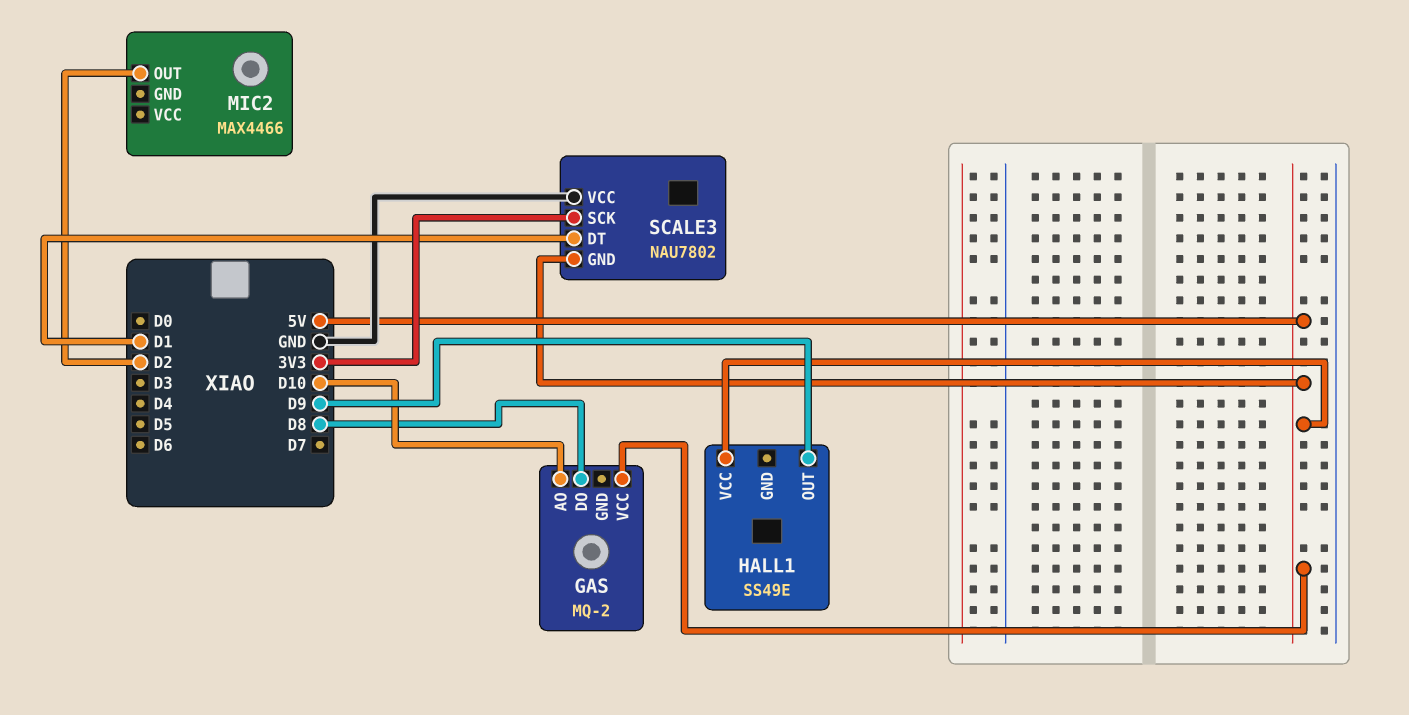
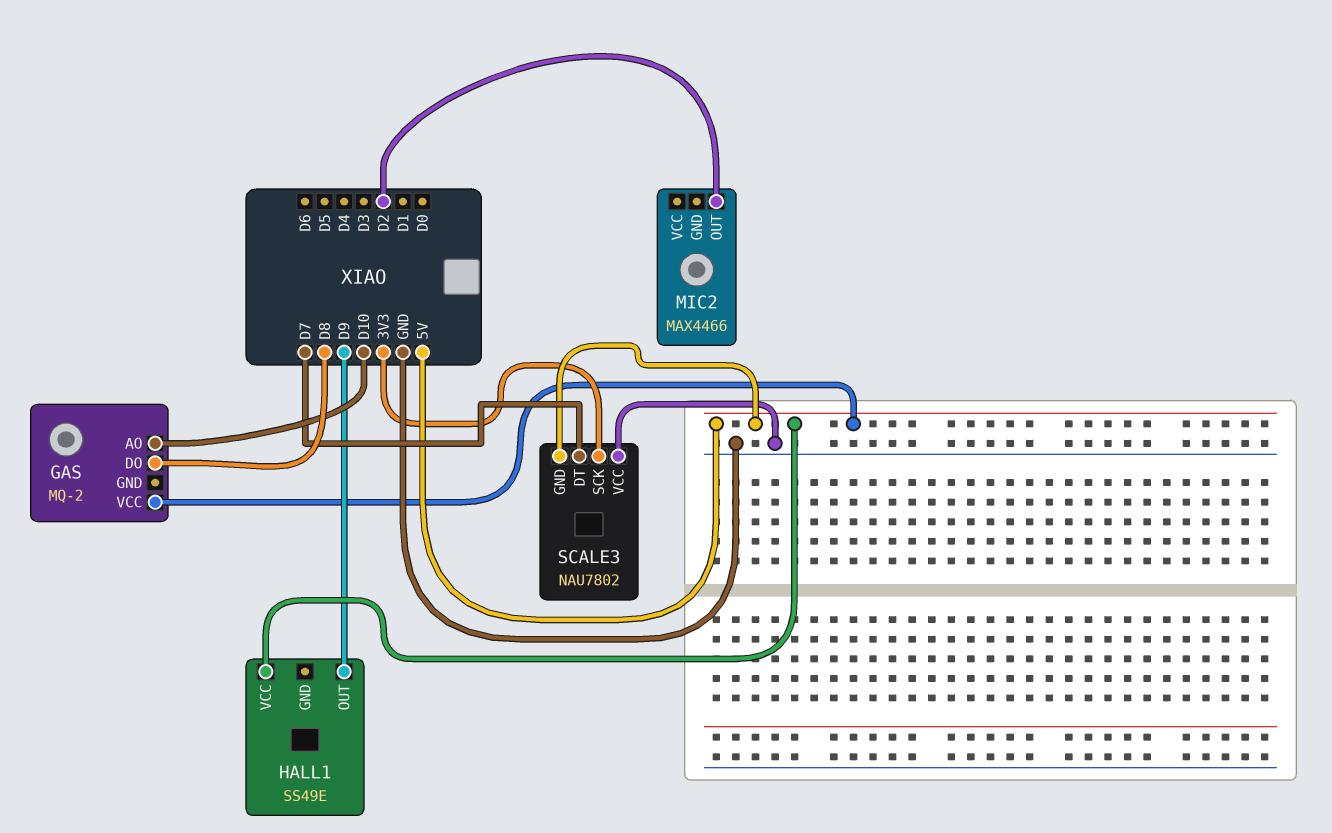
SCALE3 pin DT: D1 -> D7

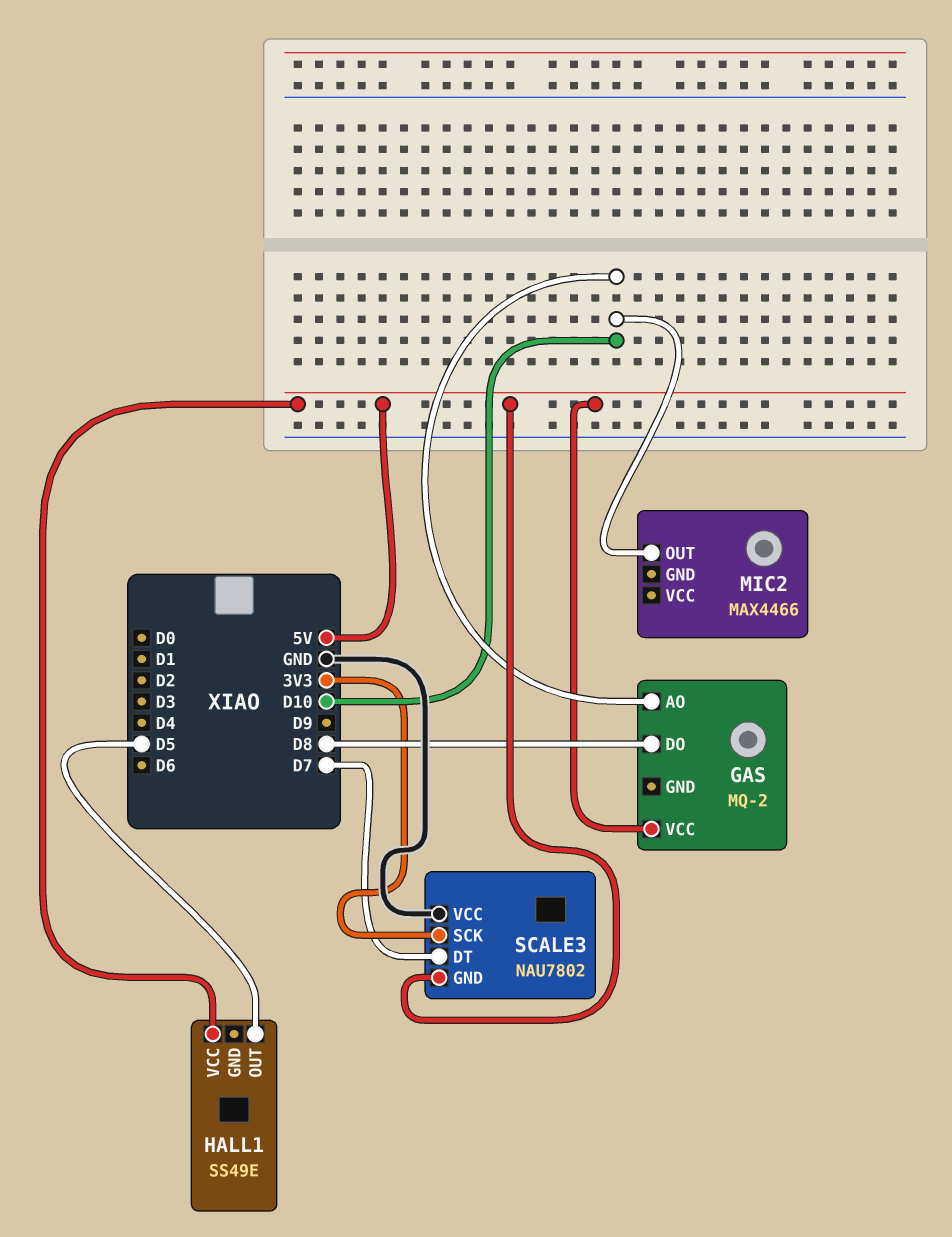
HALL1 pin OUT: D9 -> D5
MIC2 pin OUT: D2 -> D10

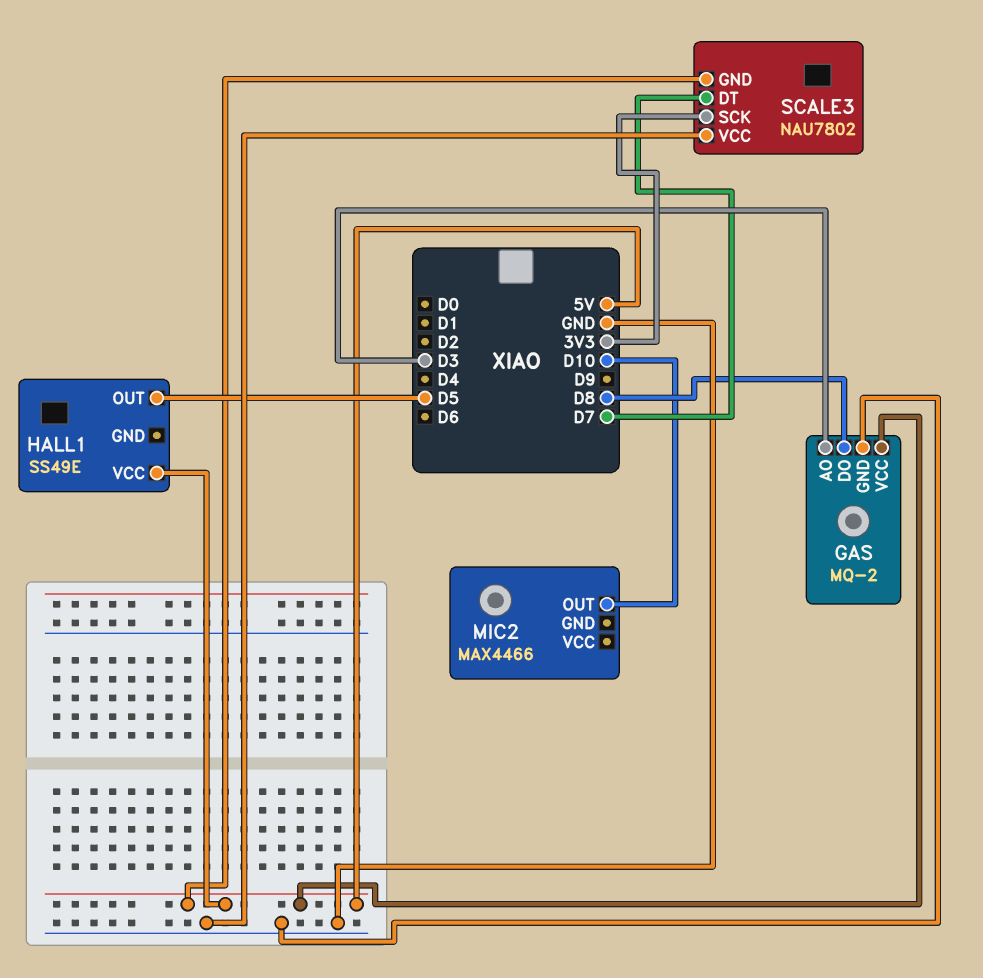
GAS pin AO: D10 -> D3
GAS pin GND: none -> GND

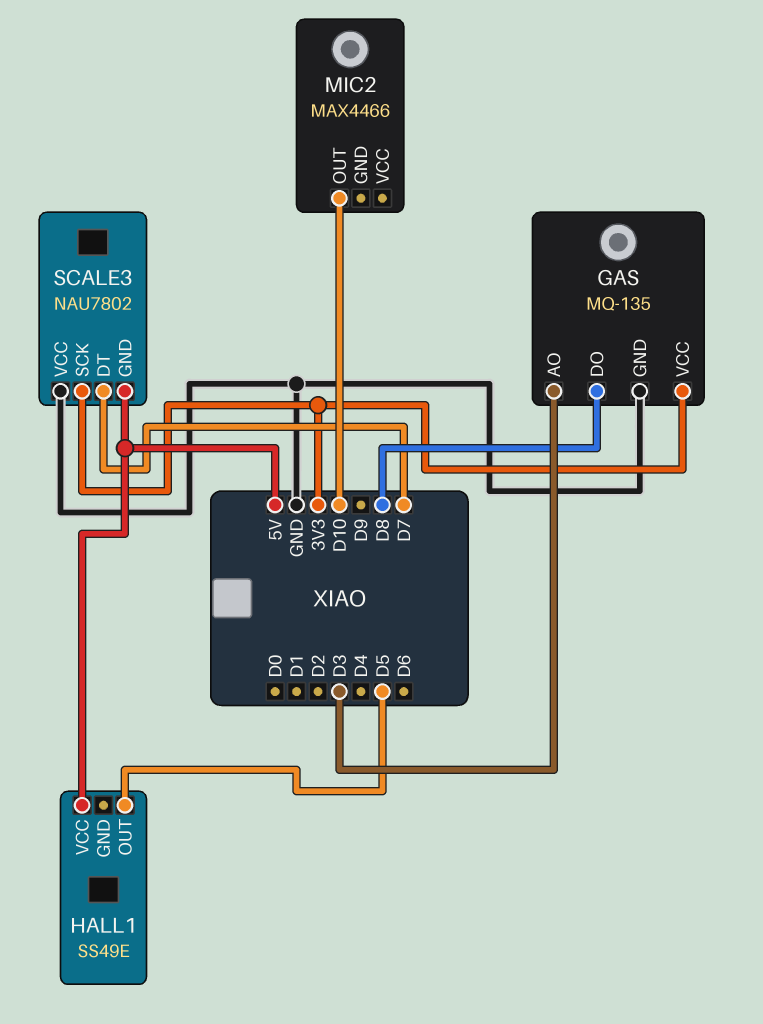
GAS: MQ-2 -> MQ-135
GAS pin VCC: 5V -> 3V3

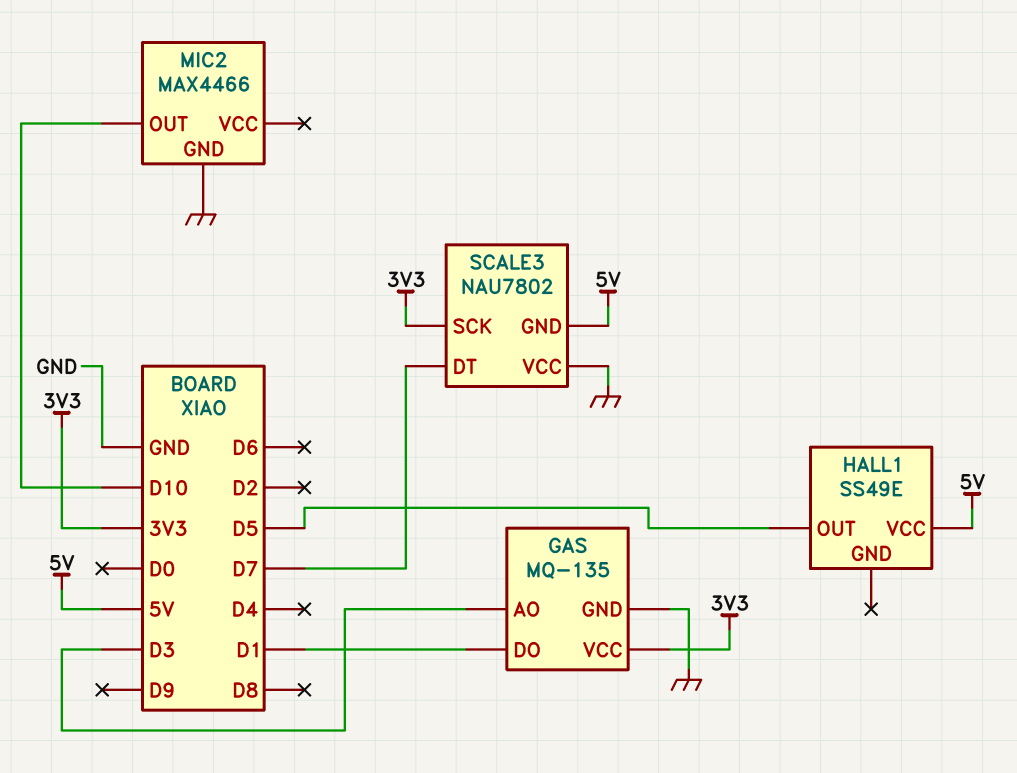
GAS pin DO: D8 -> D1
MIC2 pin GND: none -> GND

